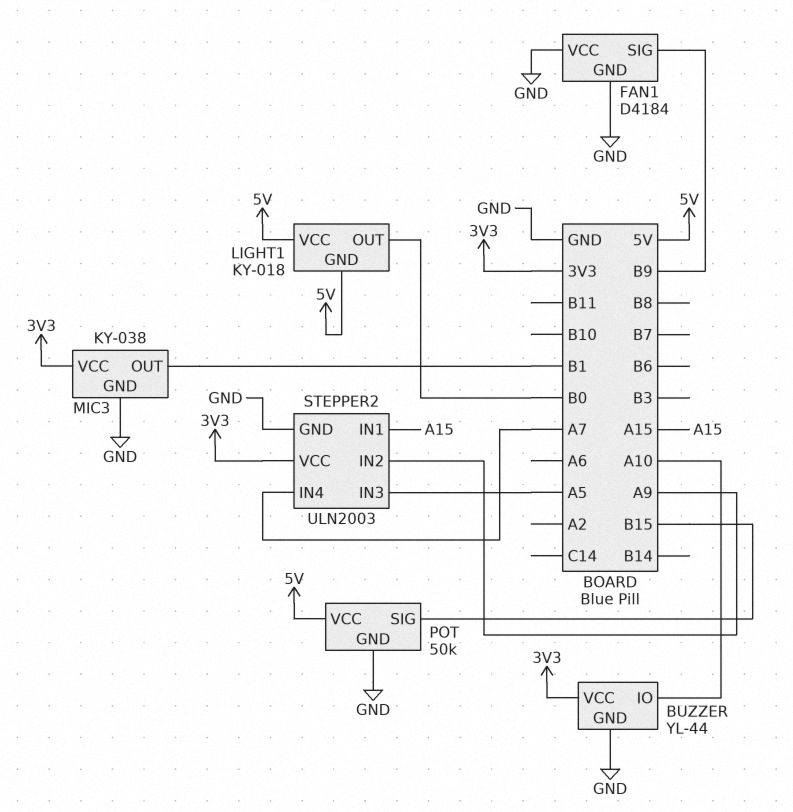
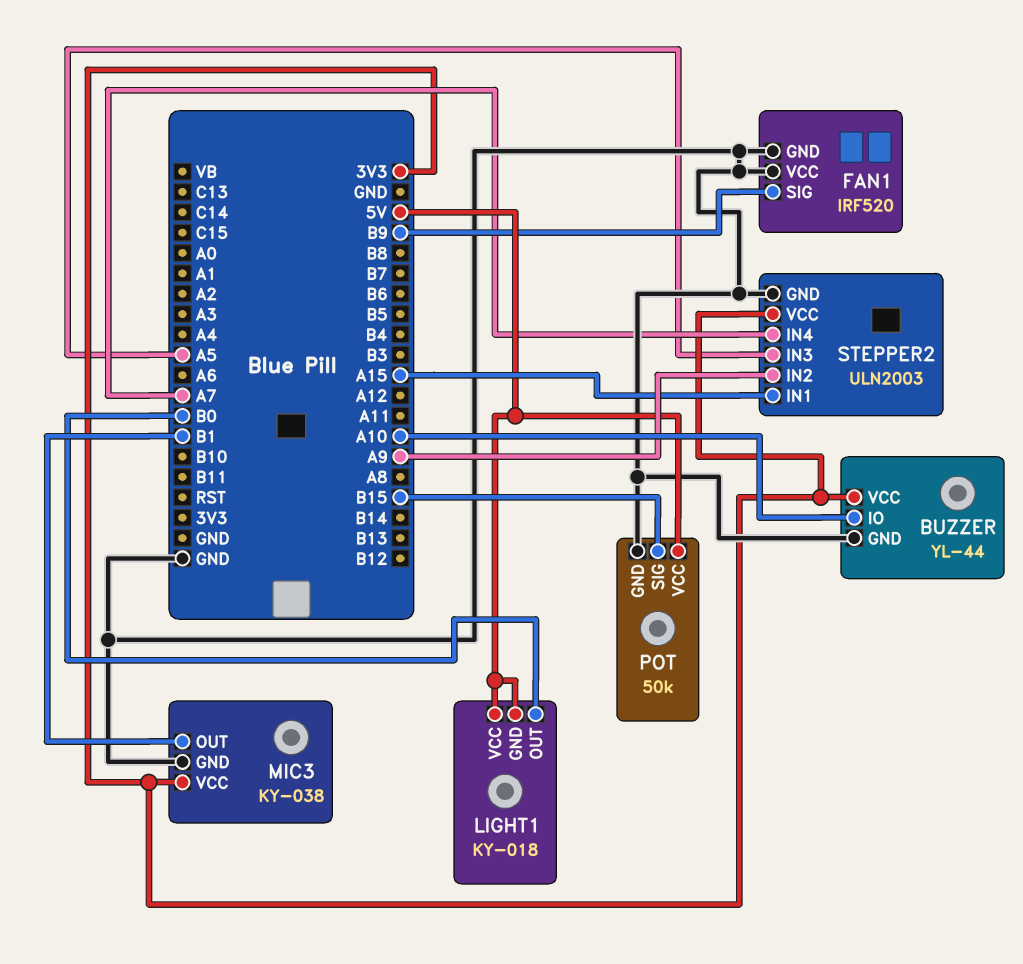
FAN1: D4184 -> IRF520

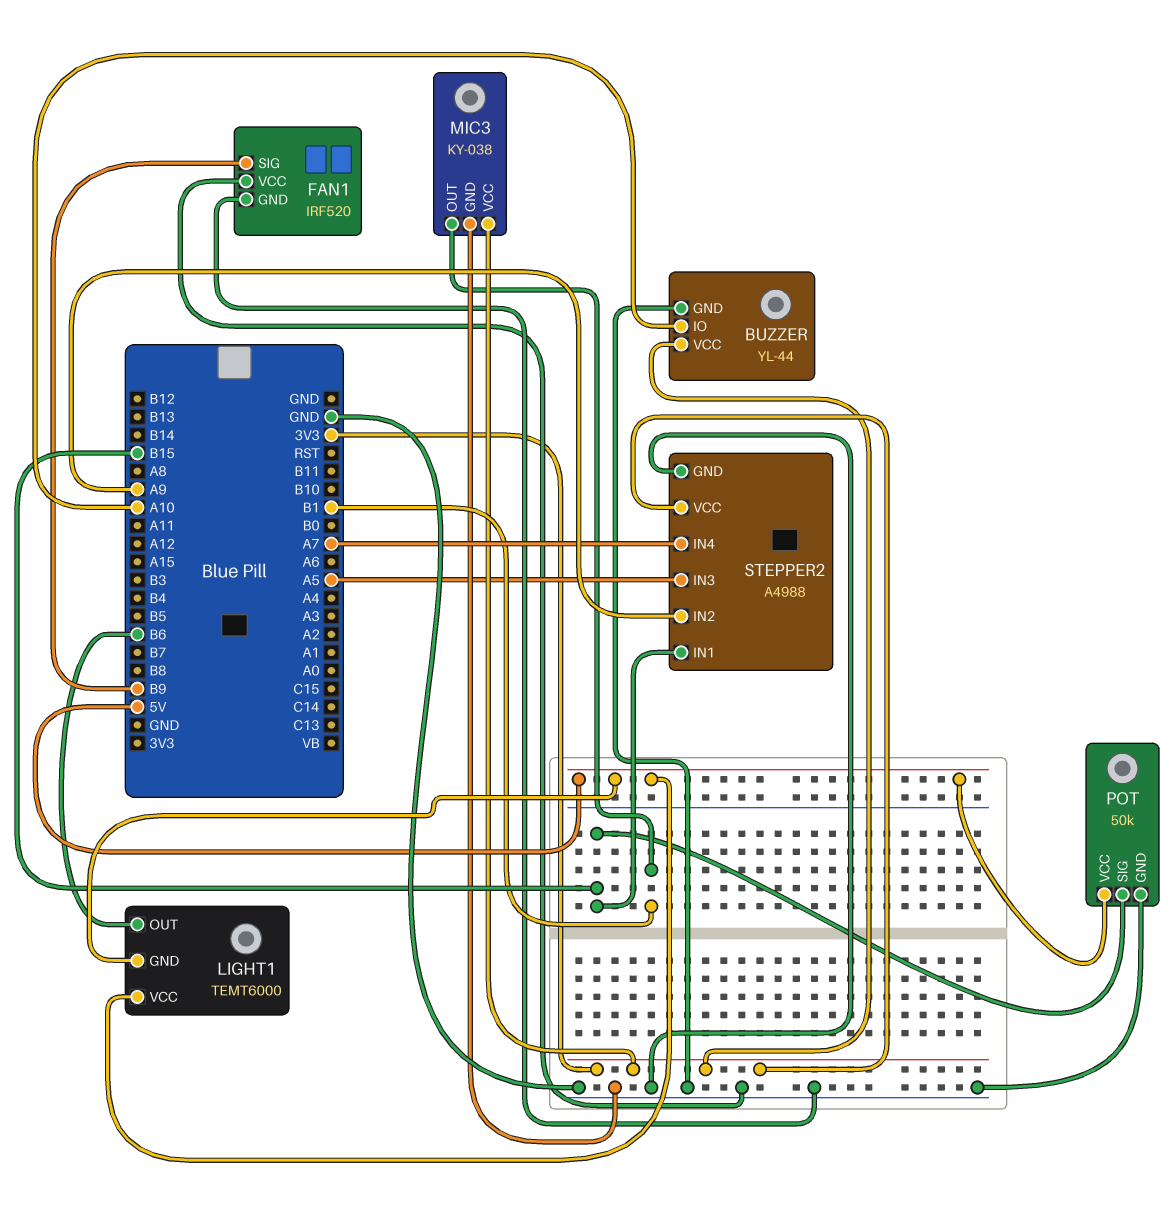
LIGHT1: KY-018 -> TEMT6000
LIGHT1 pin OUT: B0 -> B6
STEPPER2: ULN2003 -> A4988
STEPPER2 pin IN1: A15 -> B15

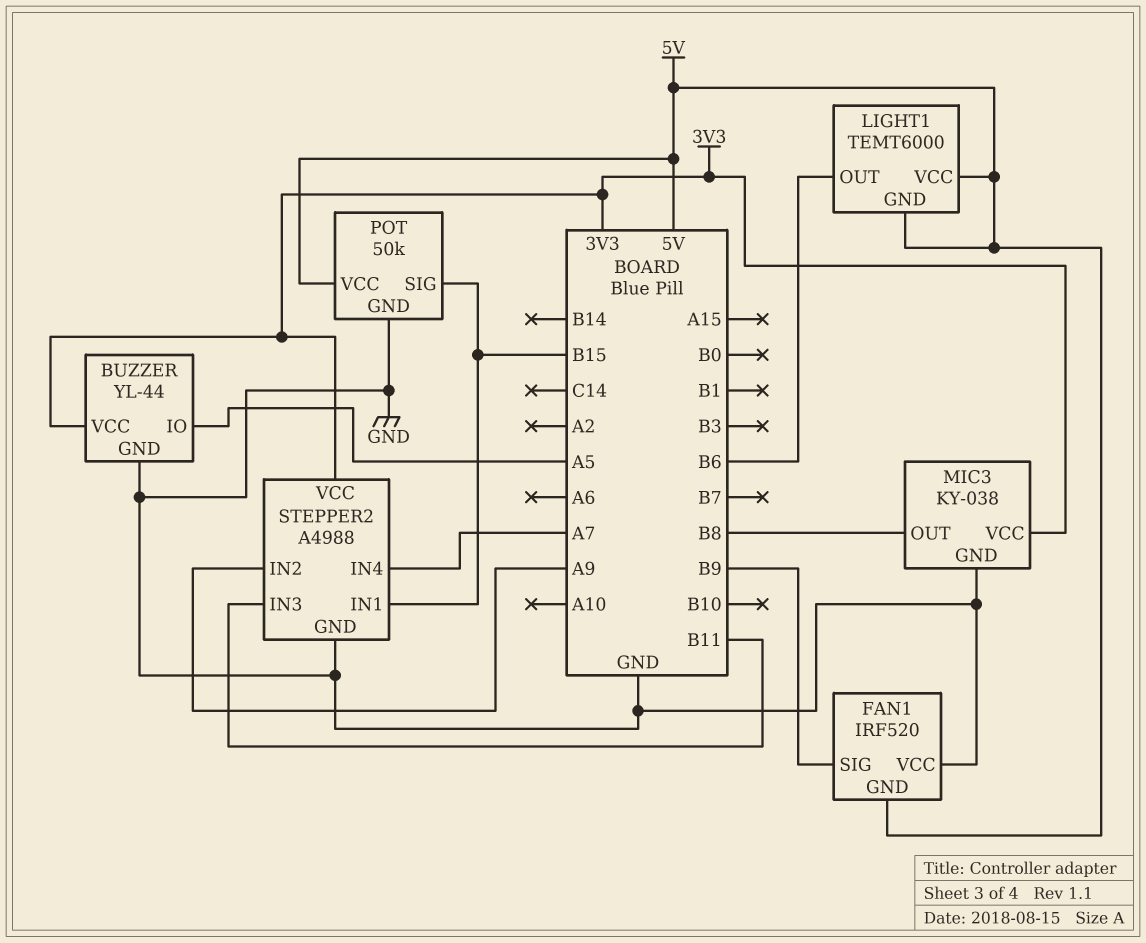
BUZZER pin IO: A10 -> A5
FAN1 pin GND: GND -> 5V
MIC3 pin OUT: B1 -> B8
STEPPER2 pin IN3: A5 -> B11

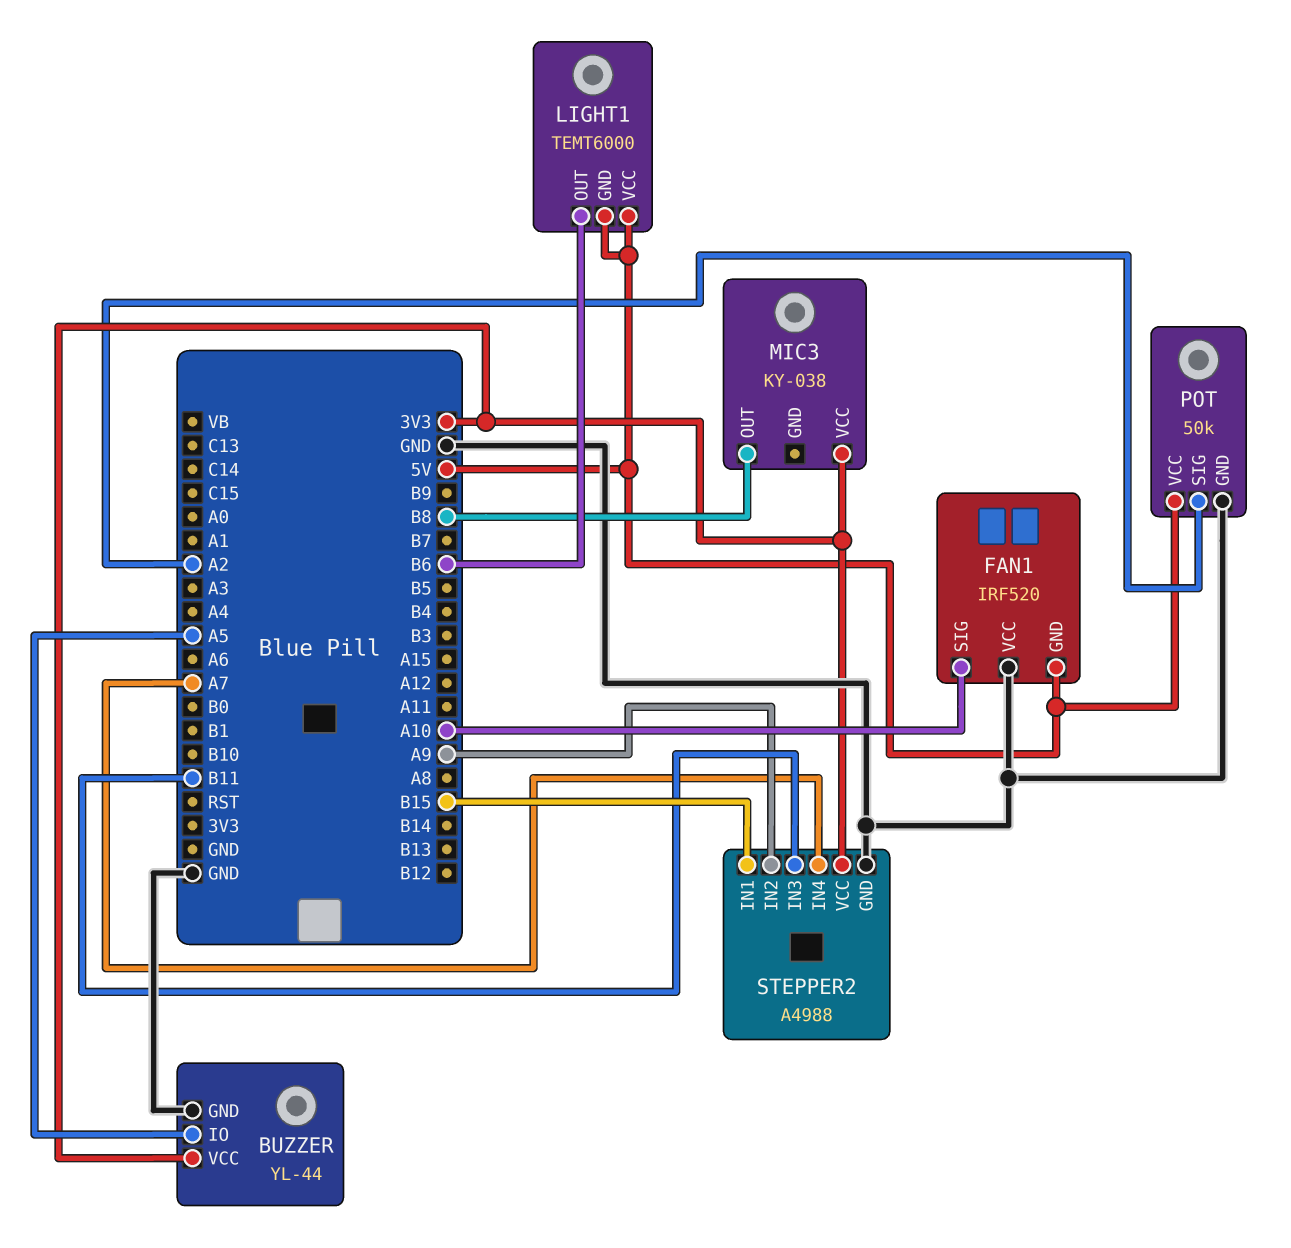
FAN1 pin SIG: B9 -> A10
MIC3 pin GND: GND -> none
POT pin SIG: B15 -> A2

